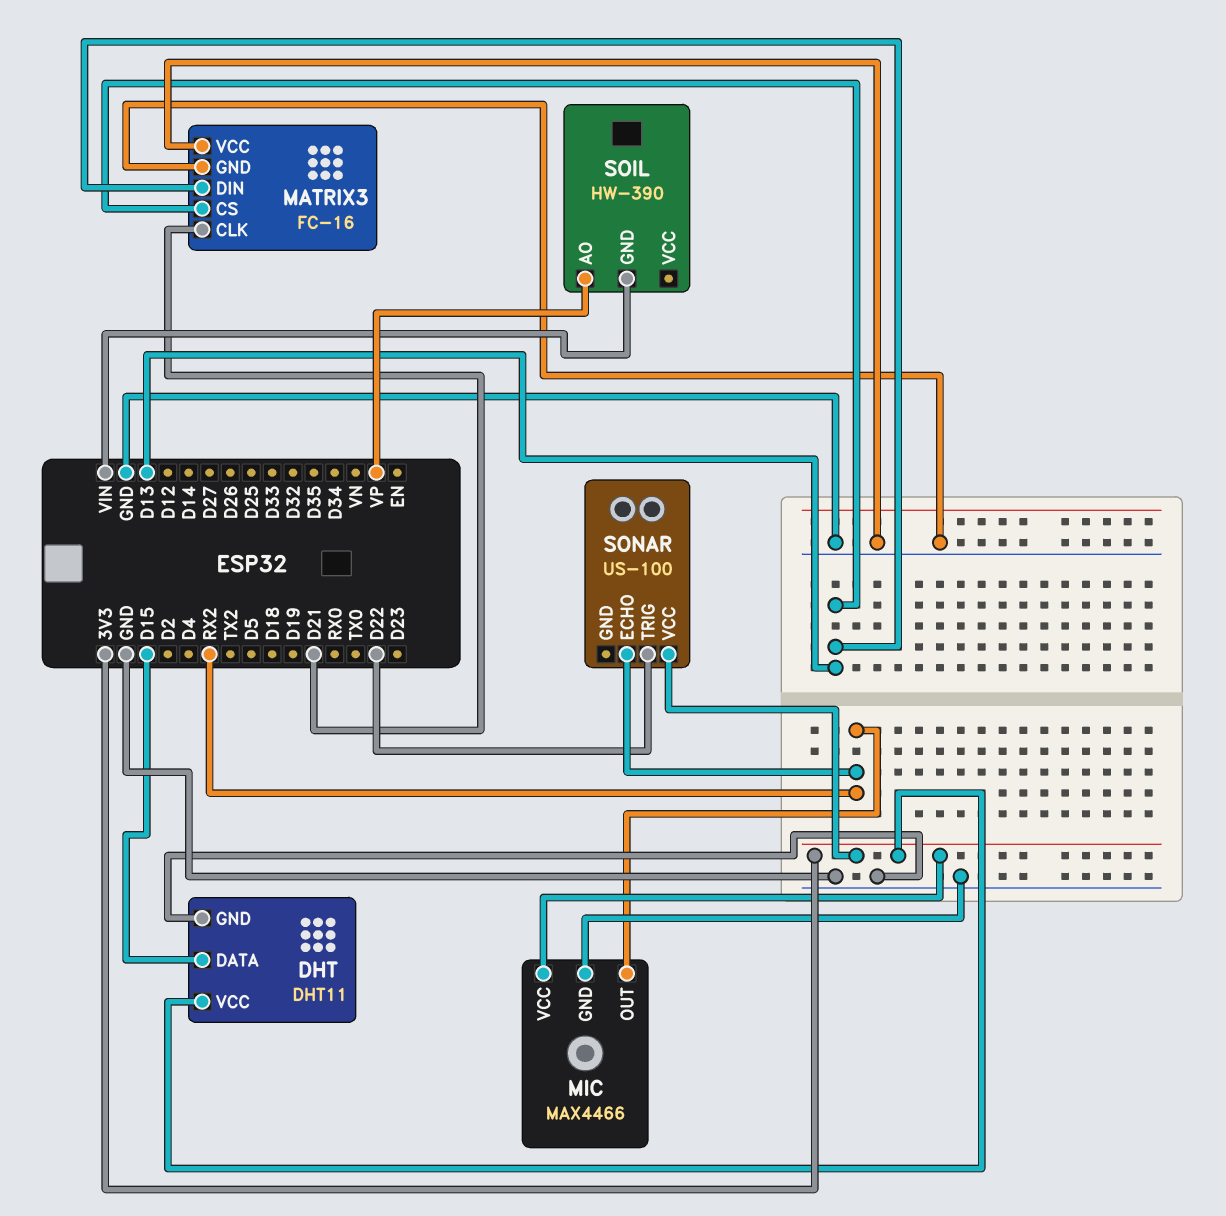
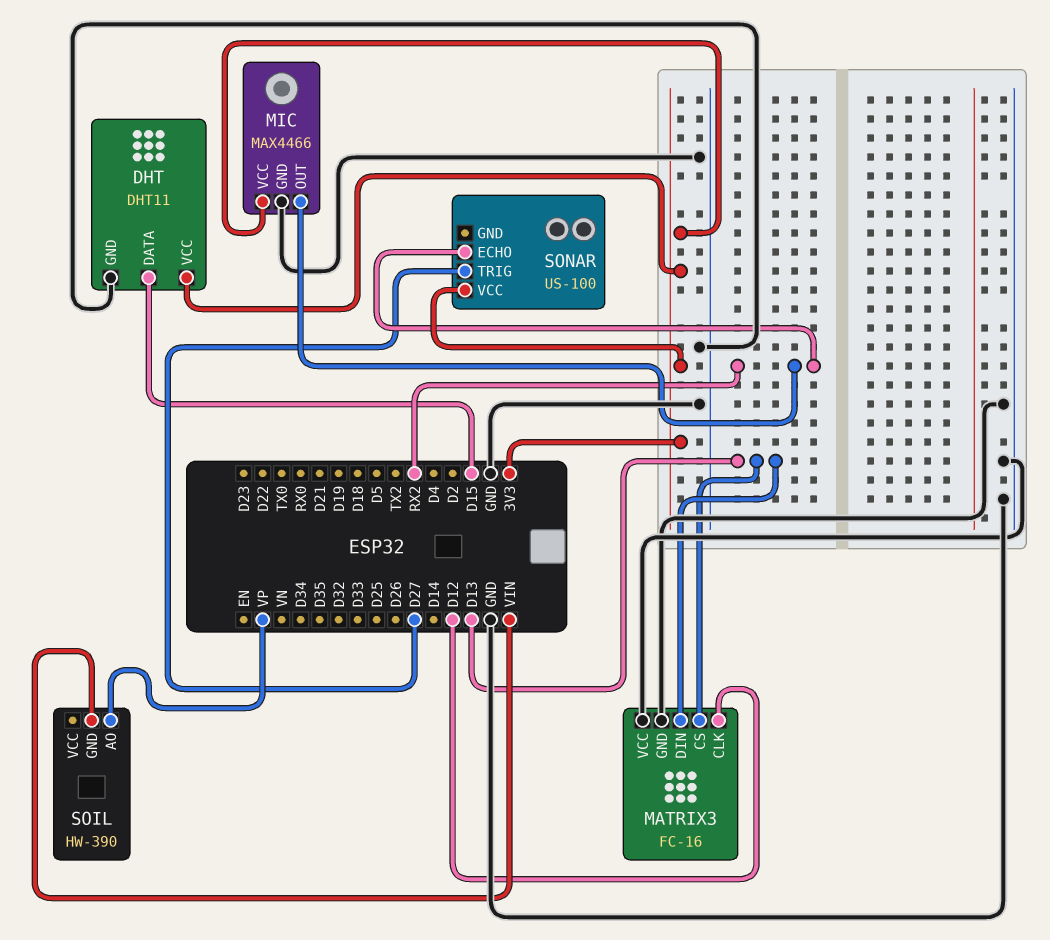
MATRIX3 pin CLK: D21 -> D12
SONAR pin TRIG: D22 -> D27

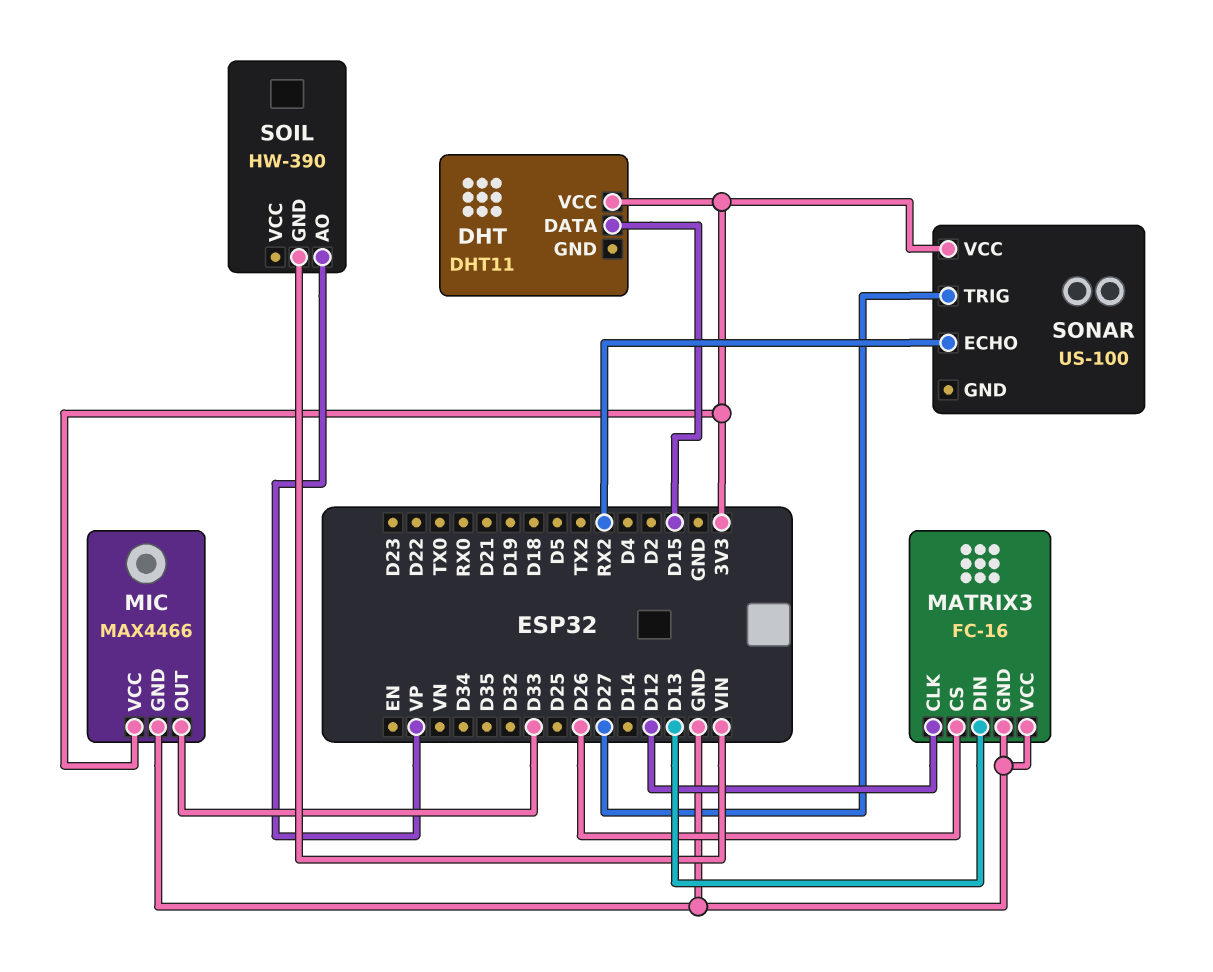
DHT pin GND: GND -> none
MATRIX3 pin CS: D13 -> D26
MIC pin OUT: RX2 -> D33

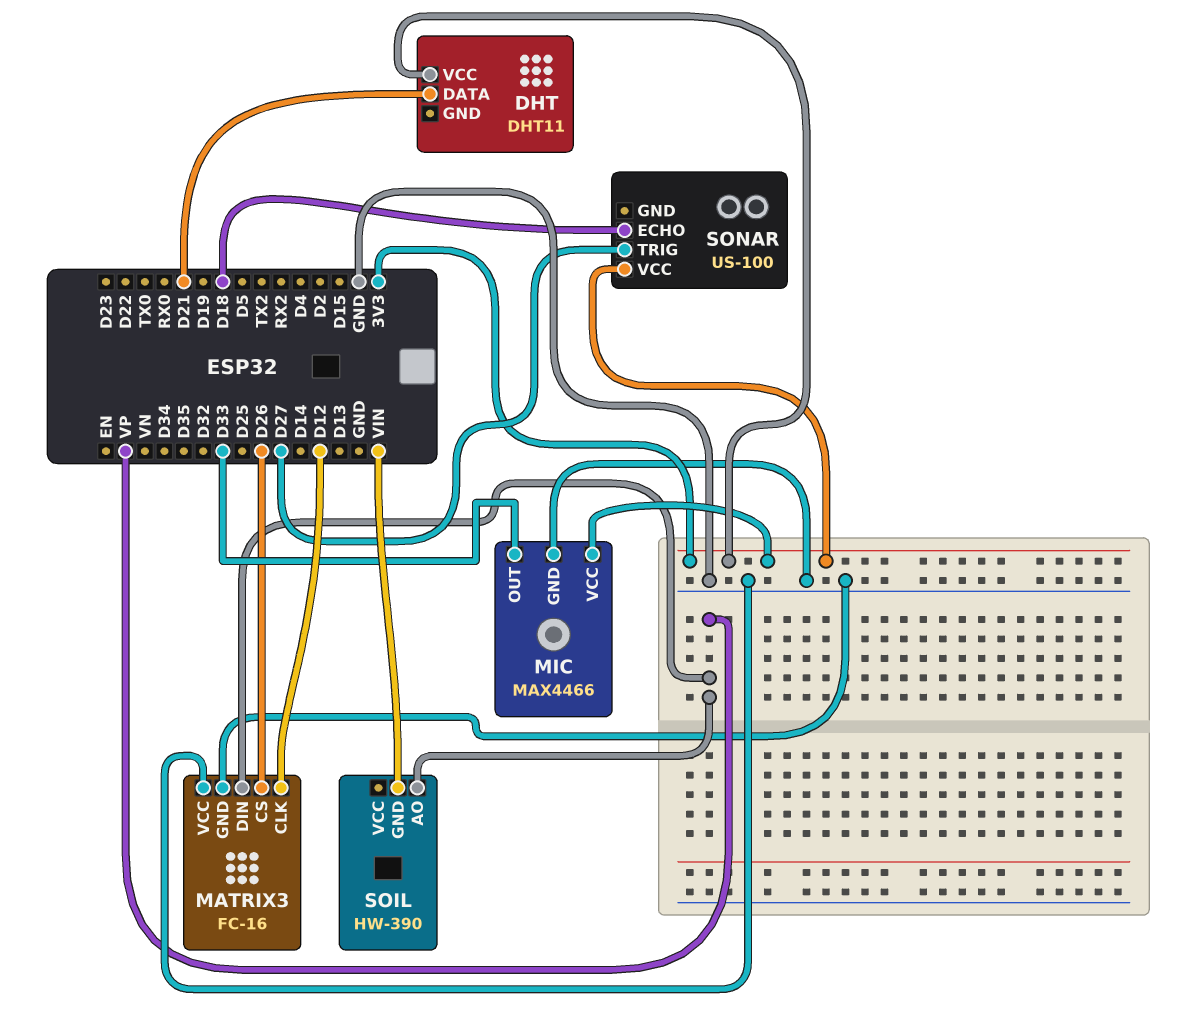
DHT pin DATA: D15 -> D21
MATRIX3 pin DIN: D13 -> VP
SONAR pin ECHO: RX2 -> D18

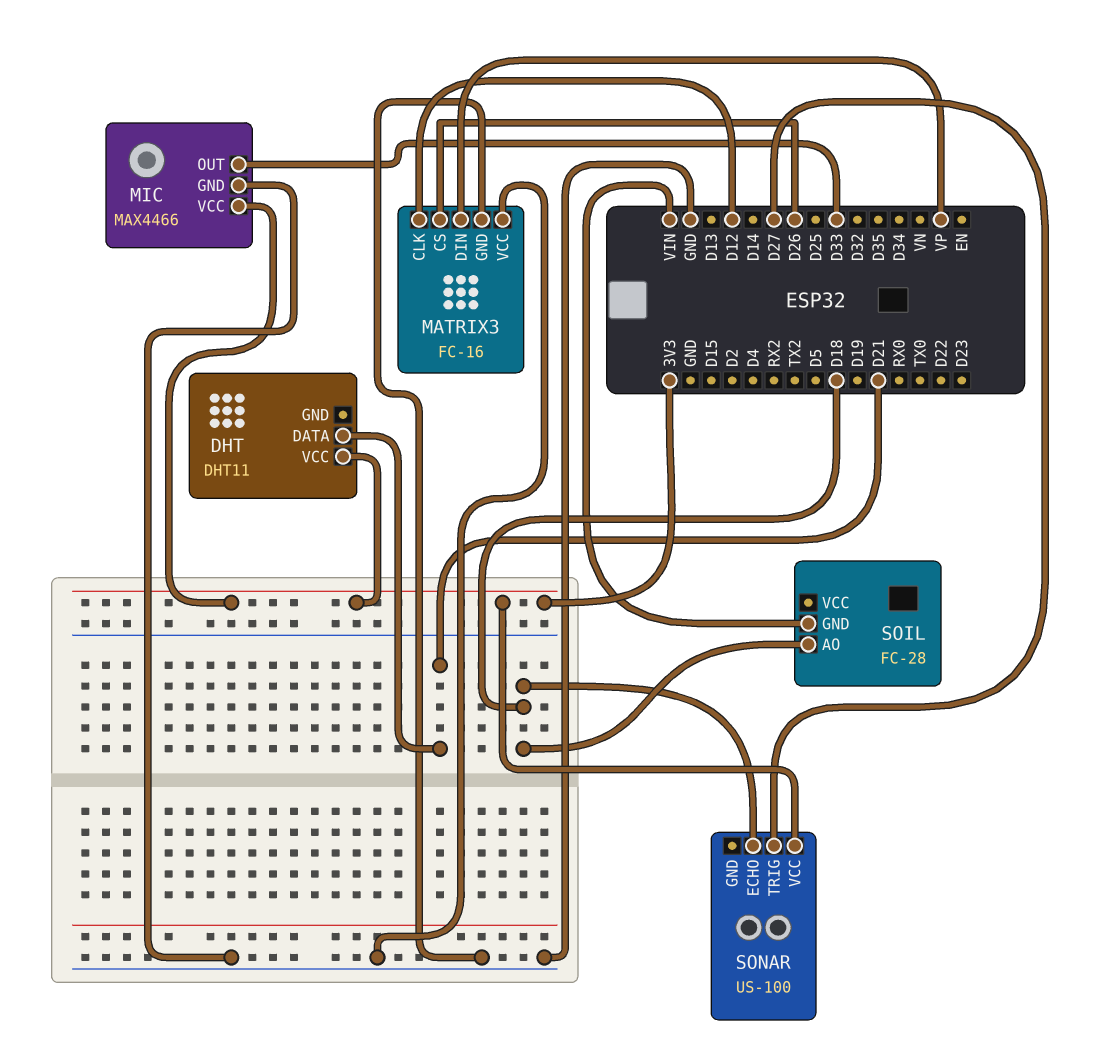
SOIL: HW-390 -> FC-28
SOIL pin AO: VP -> D18

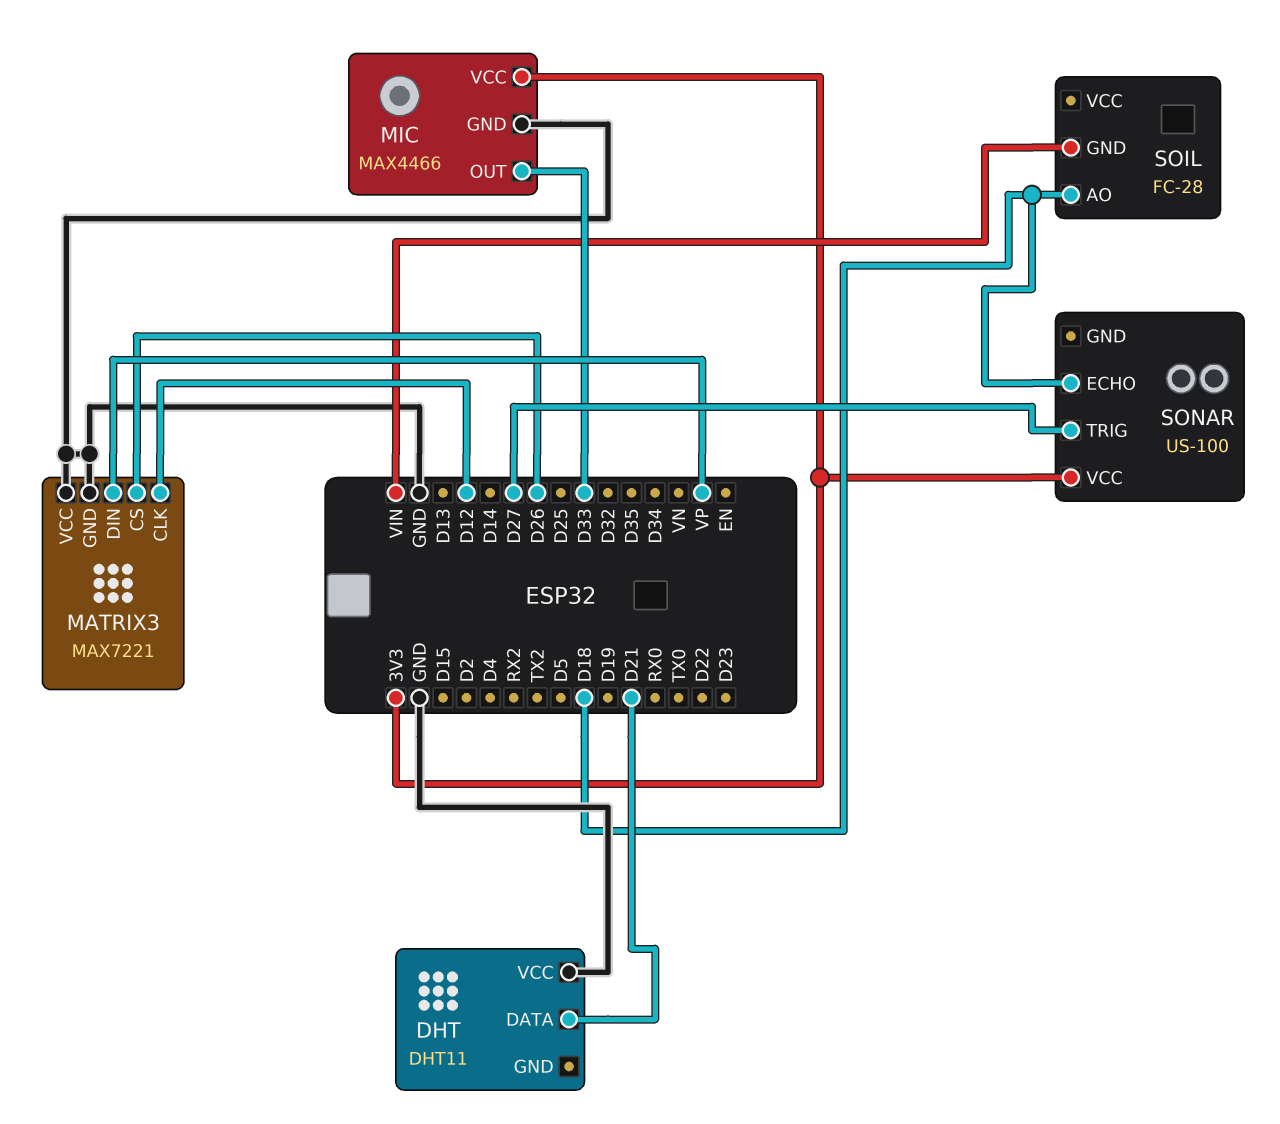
DHT pin VCC: 3V3 -> GND
MATRIX3: FC-16 -> MAX7221

